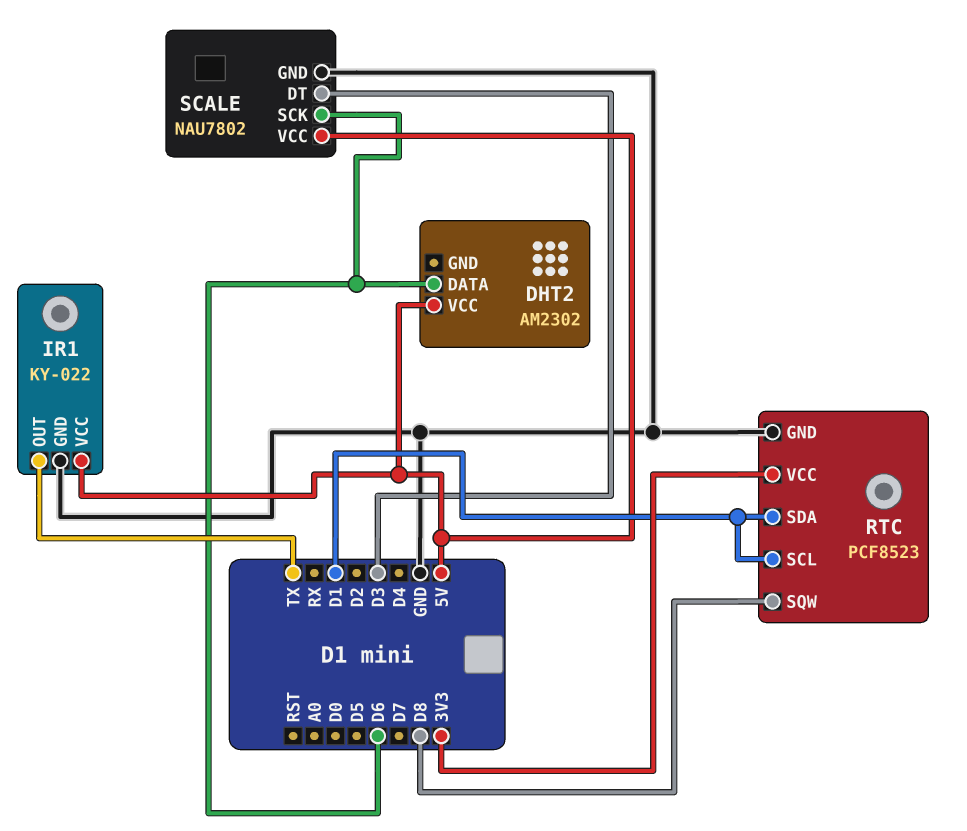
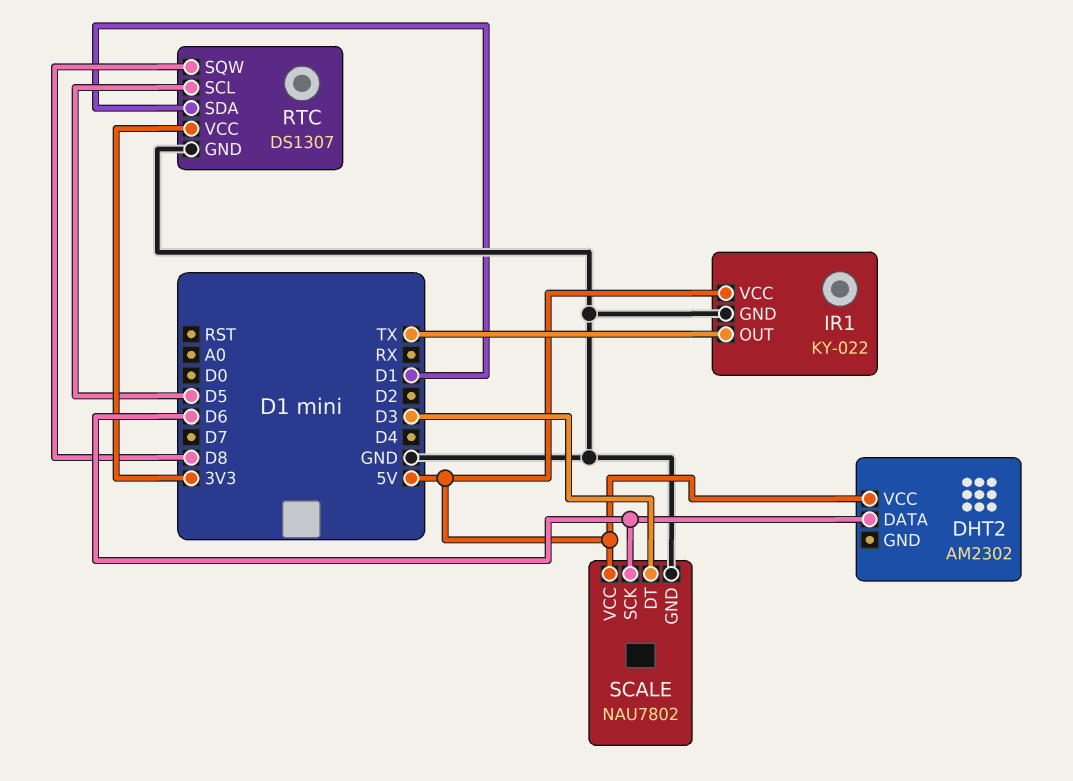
RTC: PCF8523 -> DS1307
RTC pin SCL: D1 -> D5

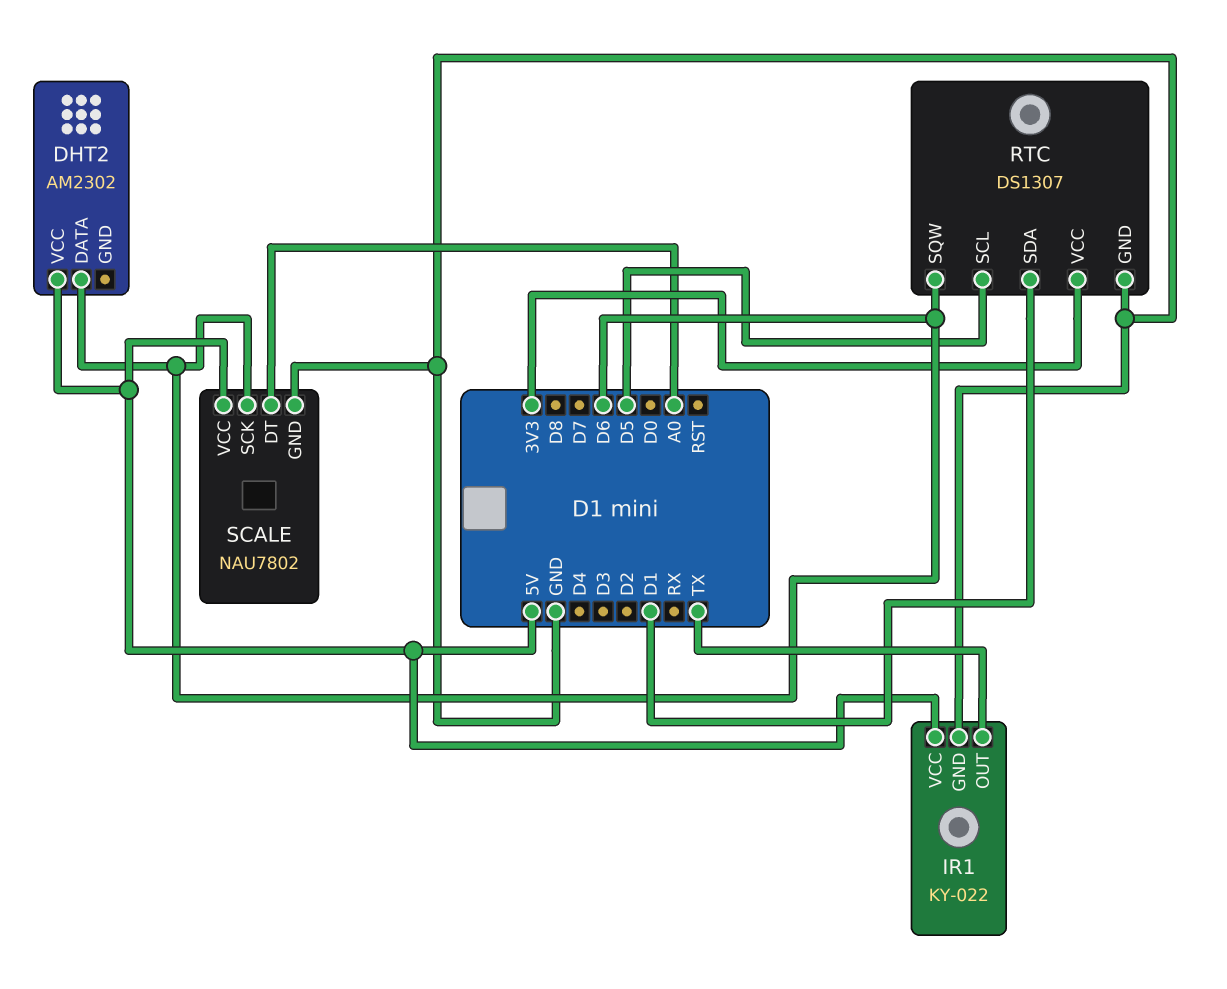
RTC pin SQW: D8 -> D6
SCALE pin DT: D3 -> A0

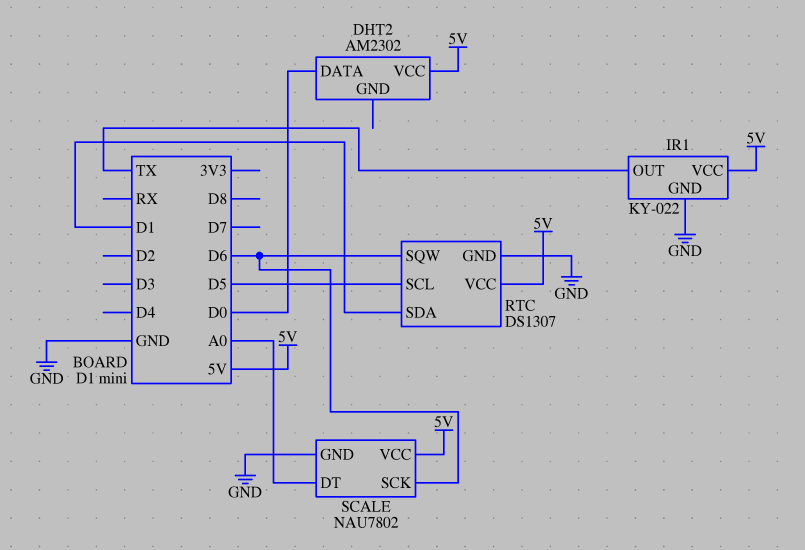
DHT2 pin DATA: D6 -> D0
RTC pin VCC: 3V3 -> 5V

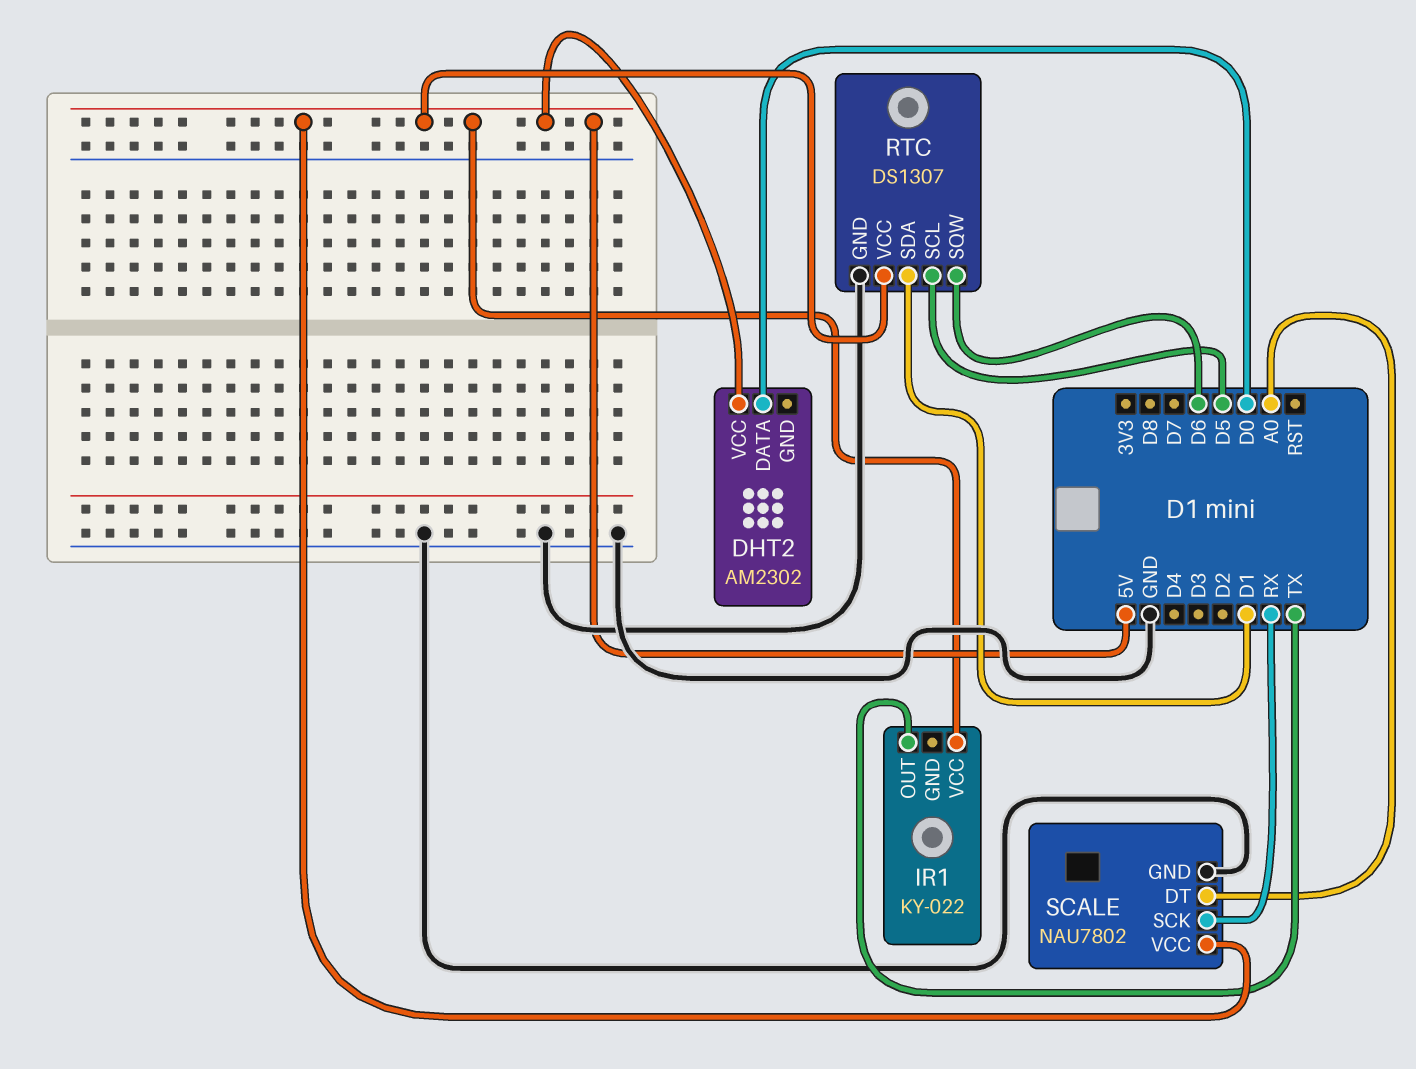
IR1 pin GND: GND -> none
SCALE pin SCK: D6 -> RX

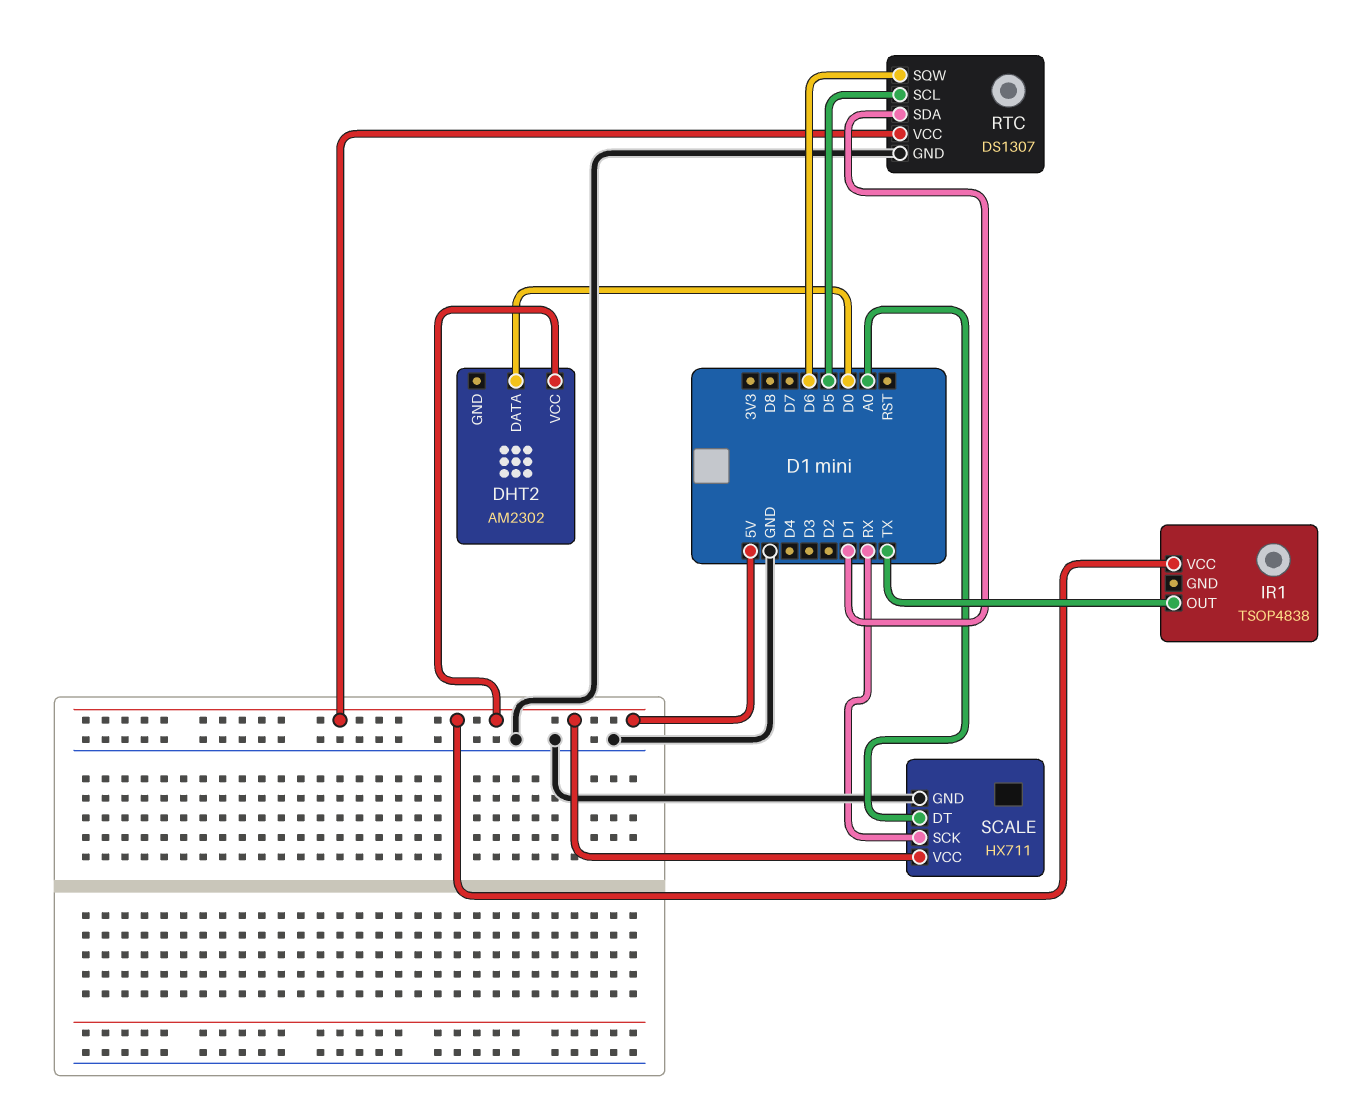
IR1: KY-022 -> TSOP4838
SCALE: NAU7802 -> HX711

